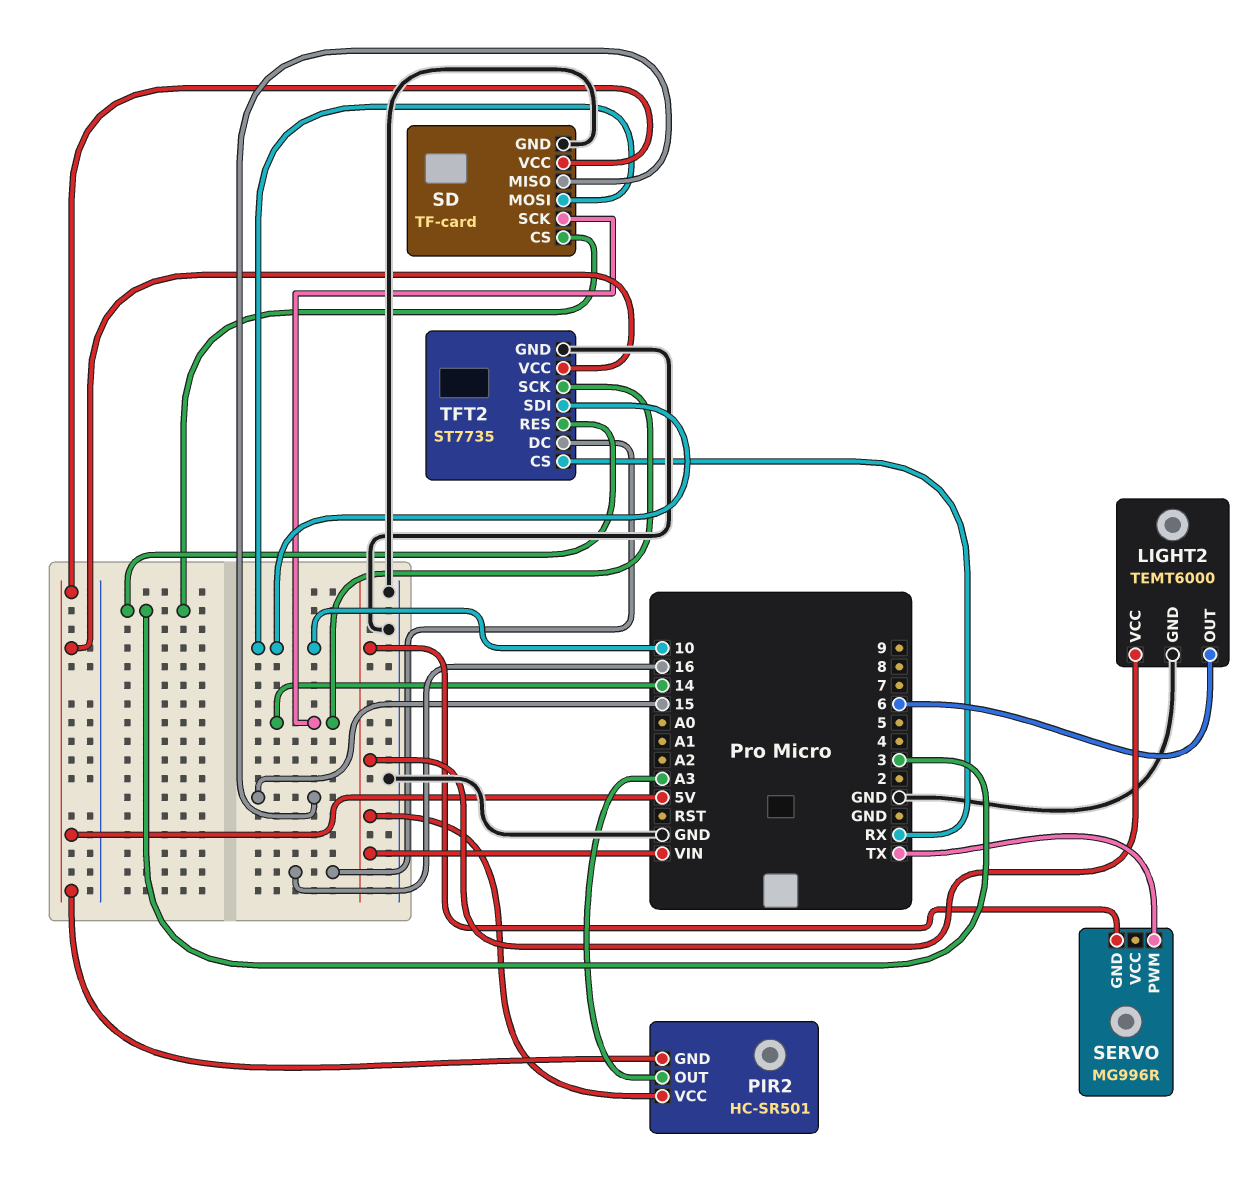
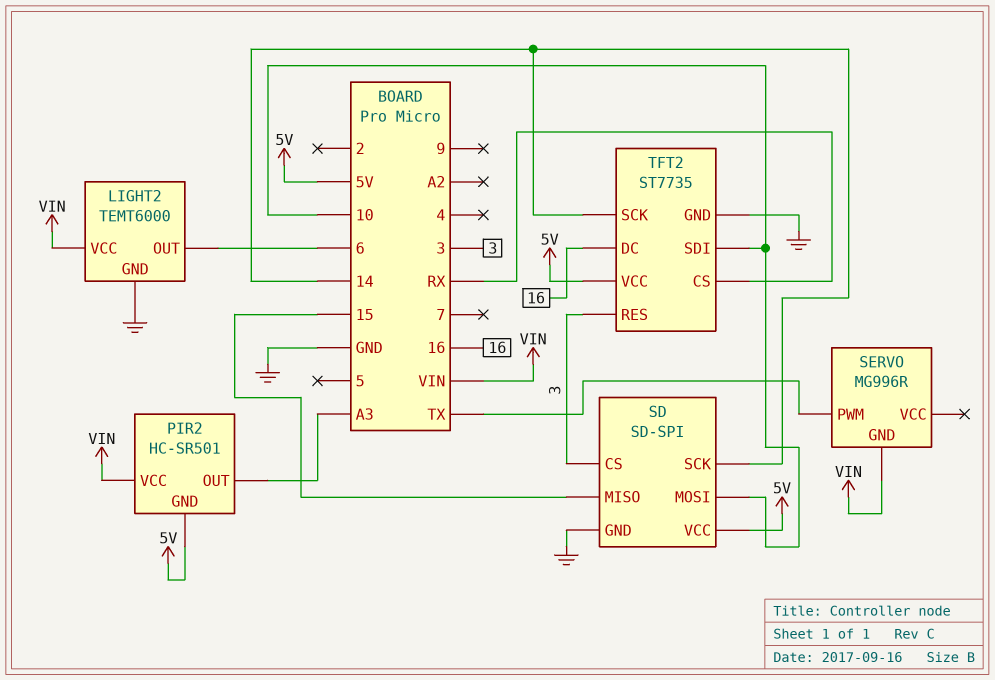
SD: TF-card -> SD-SPI

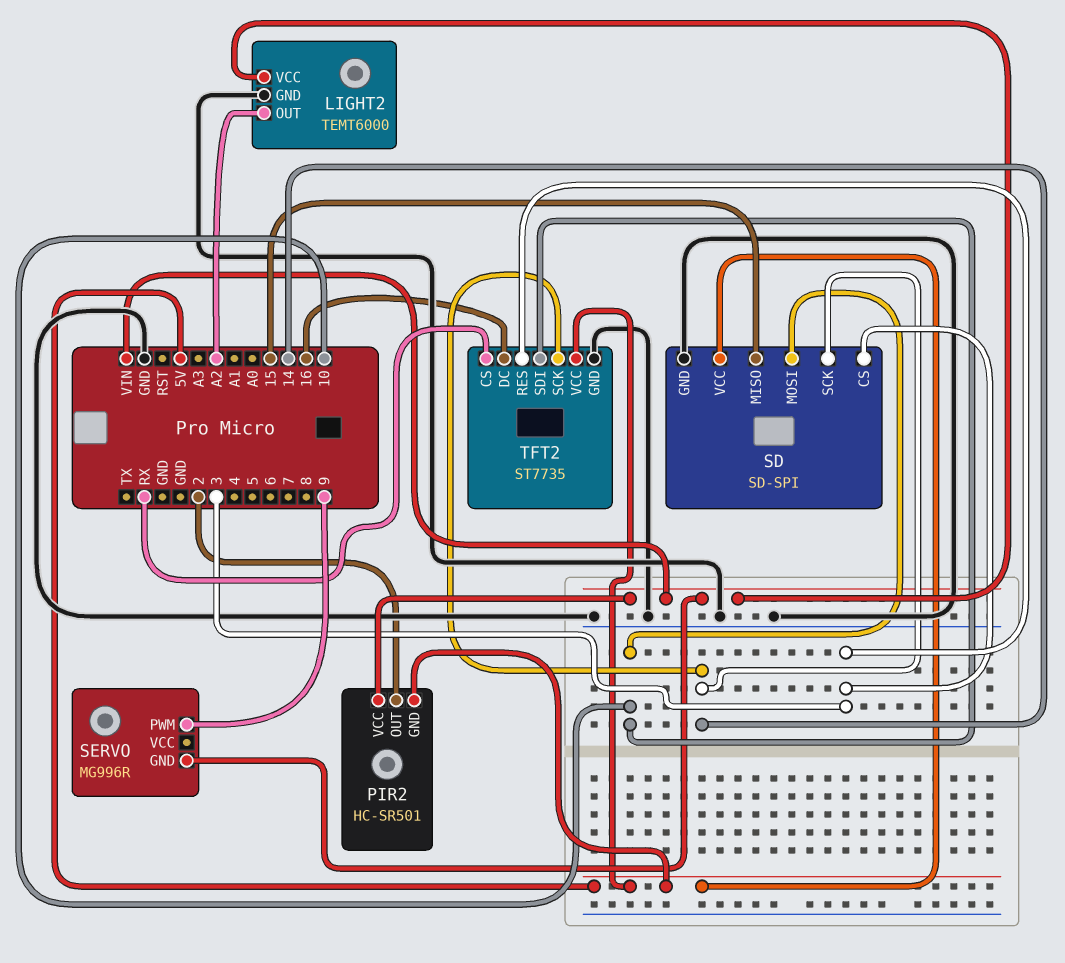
LIGHT2 pin OUT: 6 -> A2
PIR2 pin OUT: A3 -> 2
SERVO pin PWM: TX -> 9

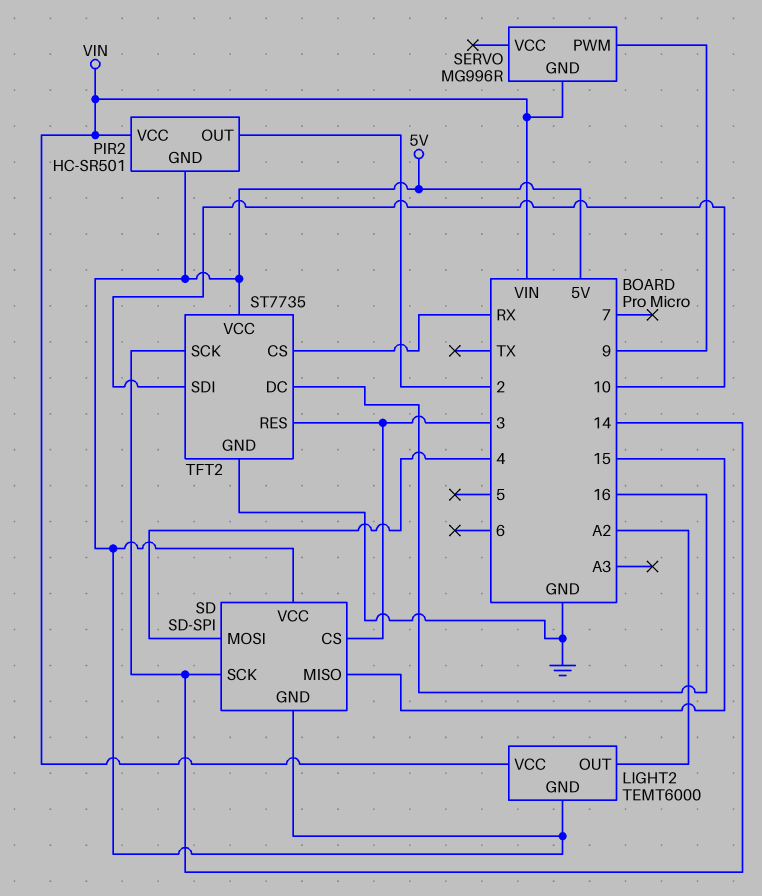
LIGHT2 pin GND: GND -> 5V
SD pin GND: GND -> 5V
SD pin MOSI: 10 -> 4

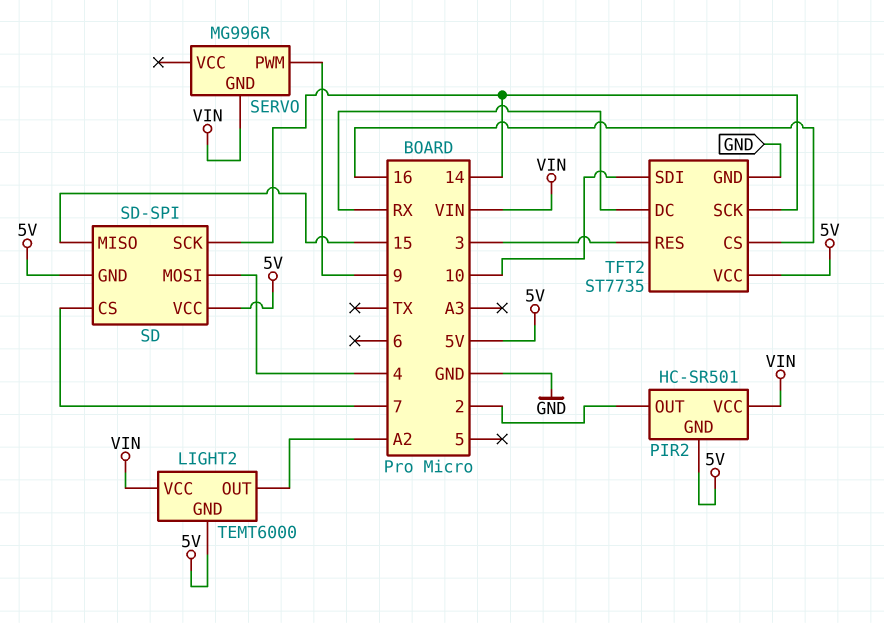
SD pin CS: 3 -> 7
TFT2 pin CS: RX -> 16
TFT2 pin DC: 16 -> RX

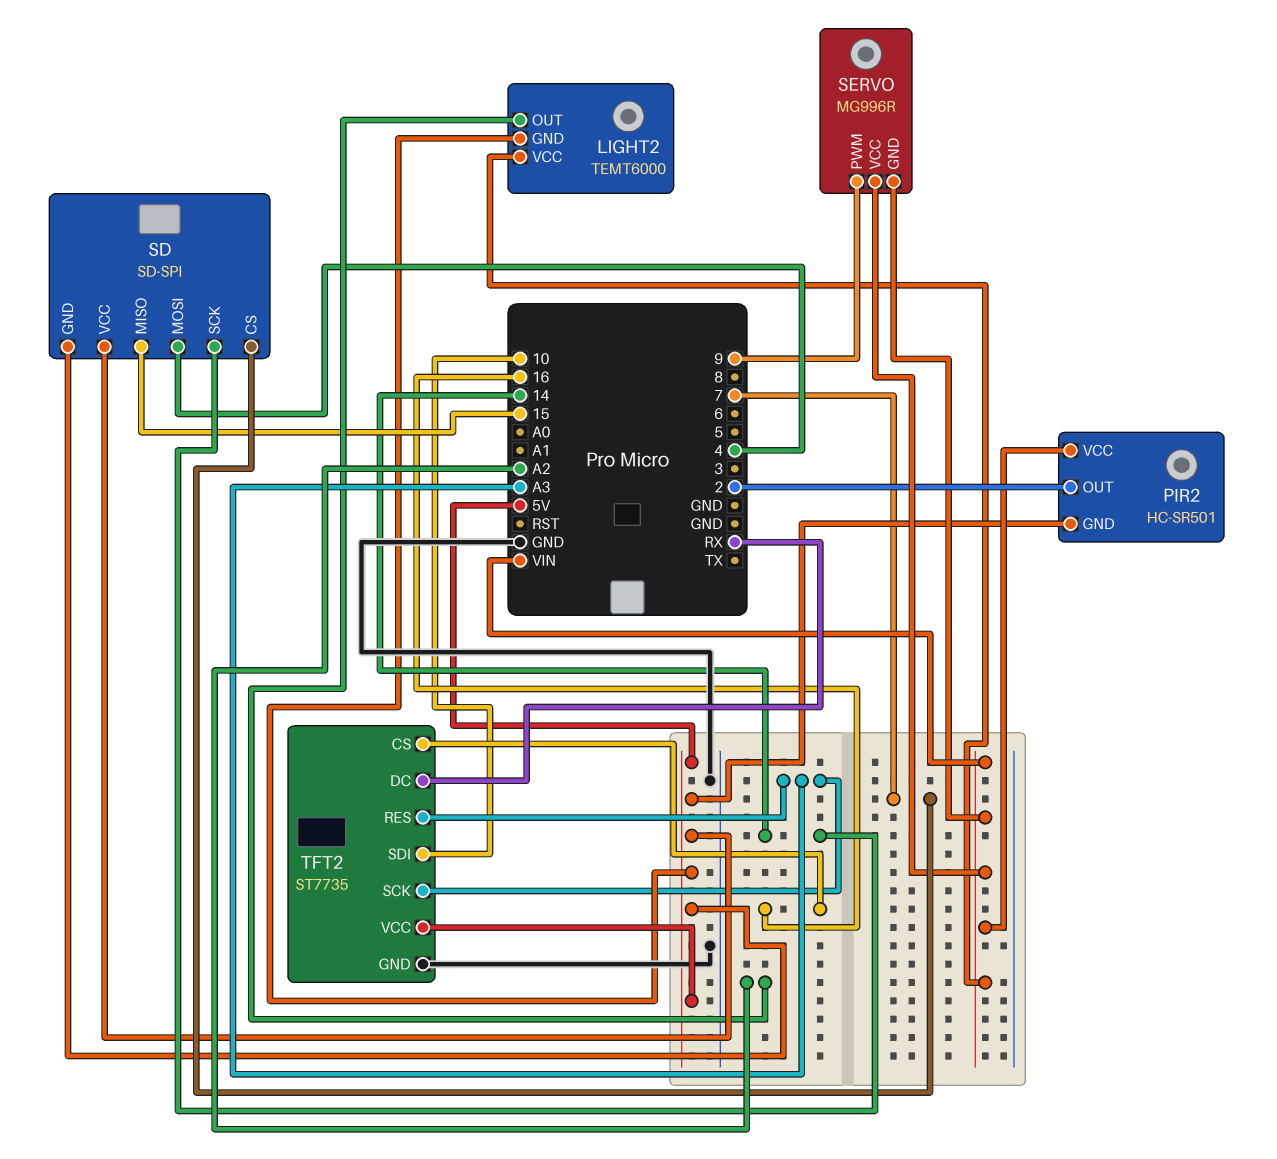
SERVO pin VCC: none -> VIN
TFT2 pin RES: 3 -> A3
TFT2 pin SCK: 14 -> A3

